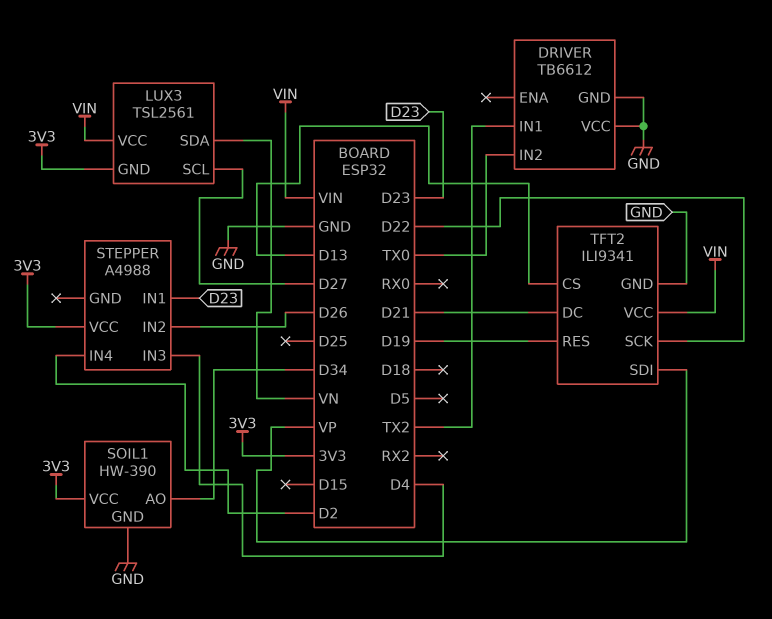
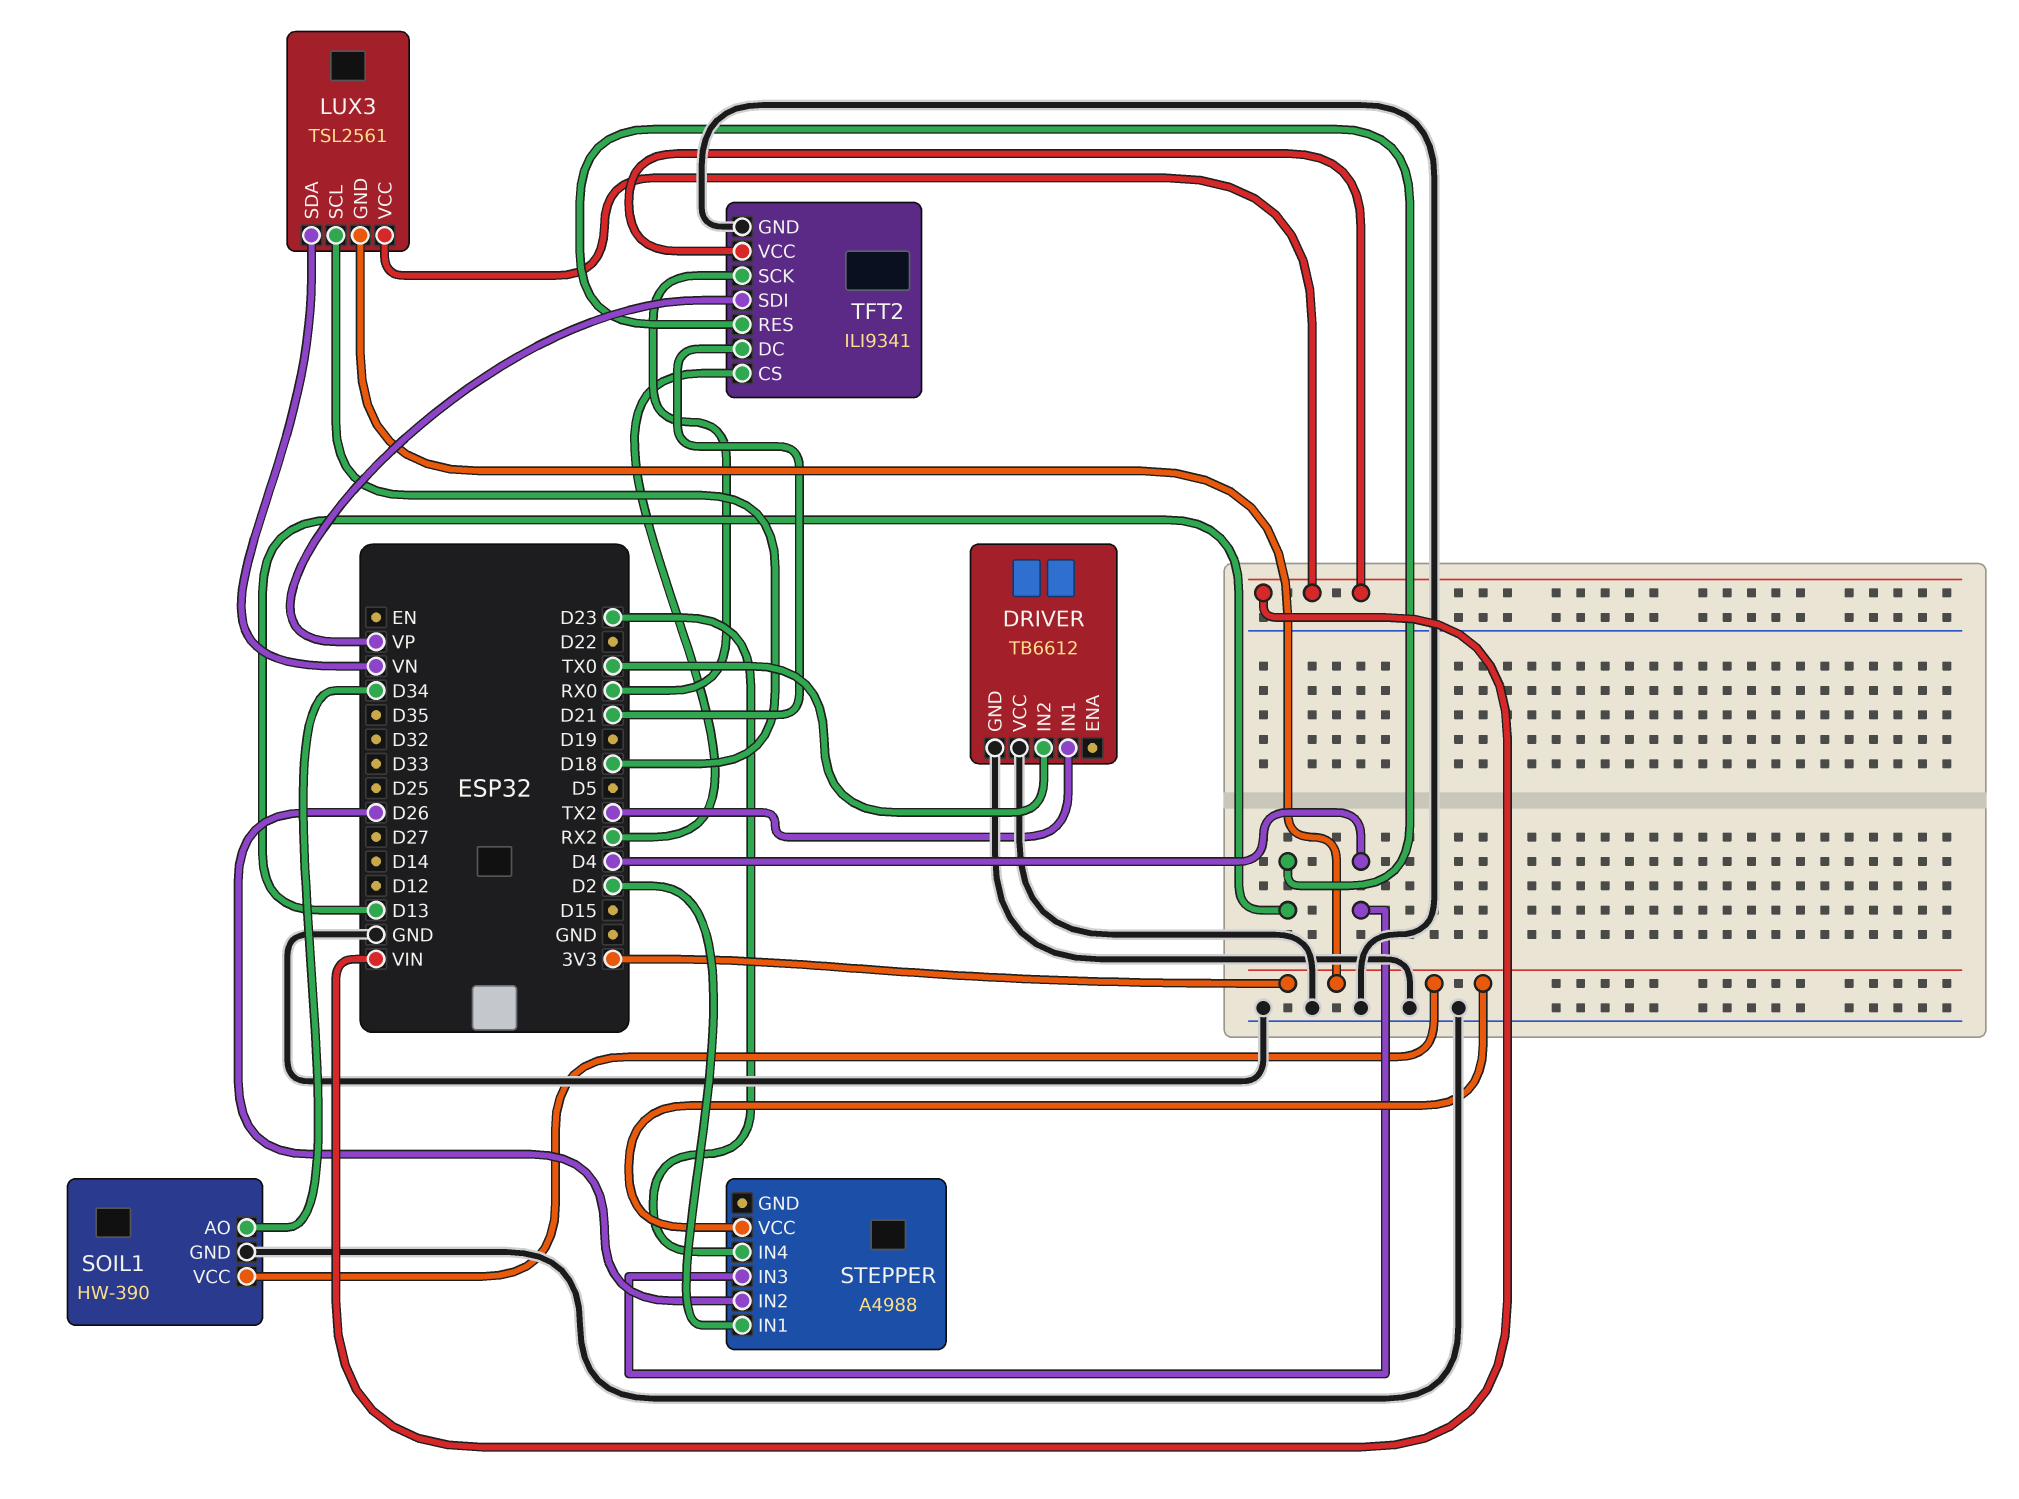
LUX3 pin SCL: D27 -> D18
STEPPER pin IN1: D23 -> D2
STEPPER pin IN4: D2 -> D23
TFT2 pin CS: D13 -> RX2
TFT2 pin RES: D19 -> D13
TFT2 pin SCK: D22 -> RX0

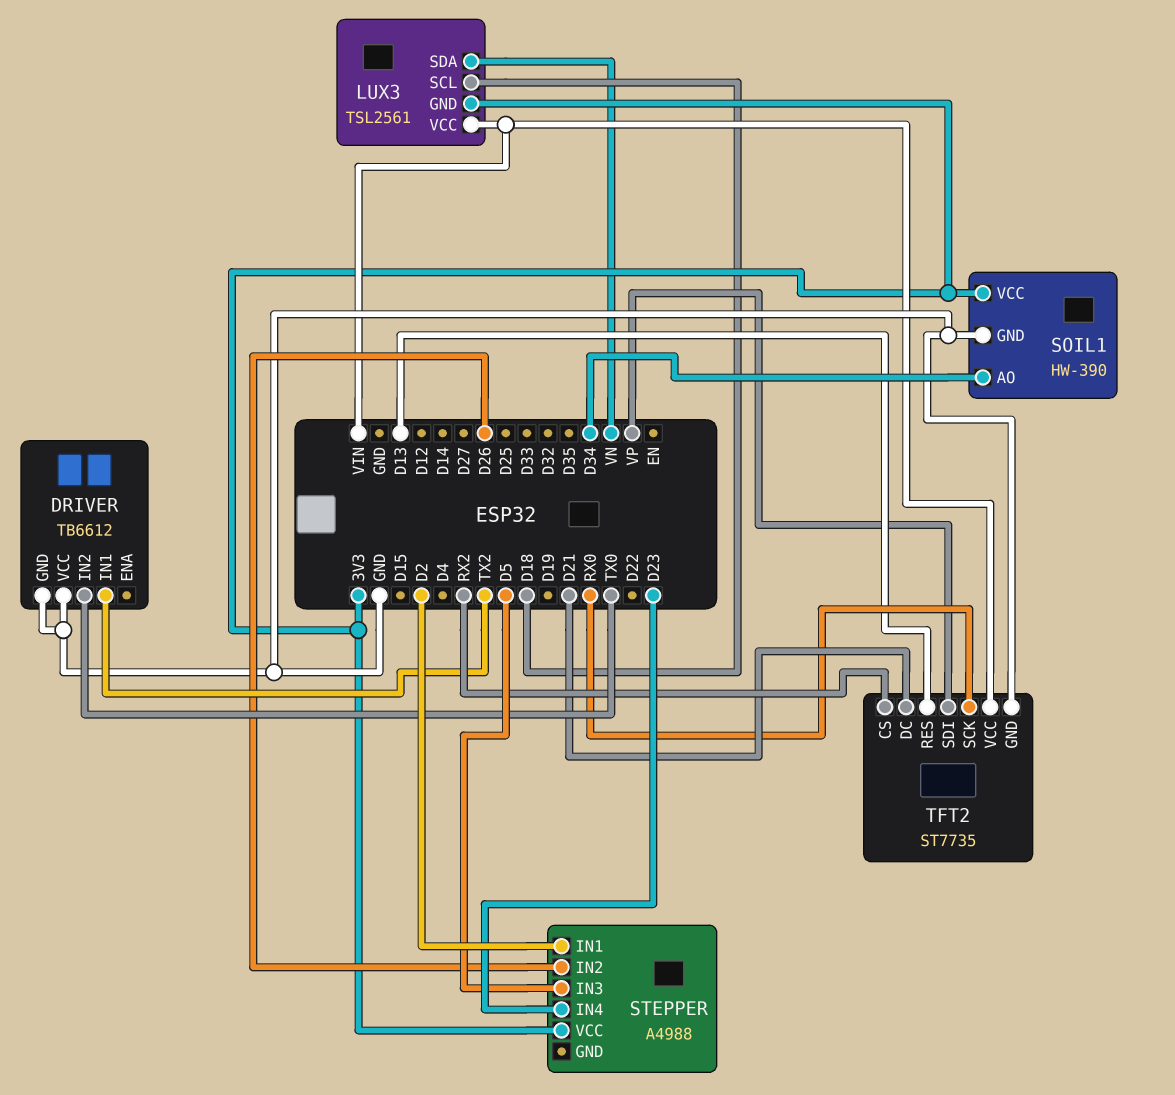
STEPPER pin IN3: D4 -> D5
TFT2: ILI9341 -> ST7735

